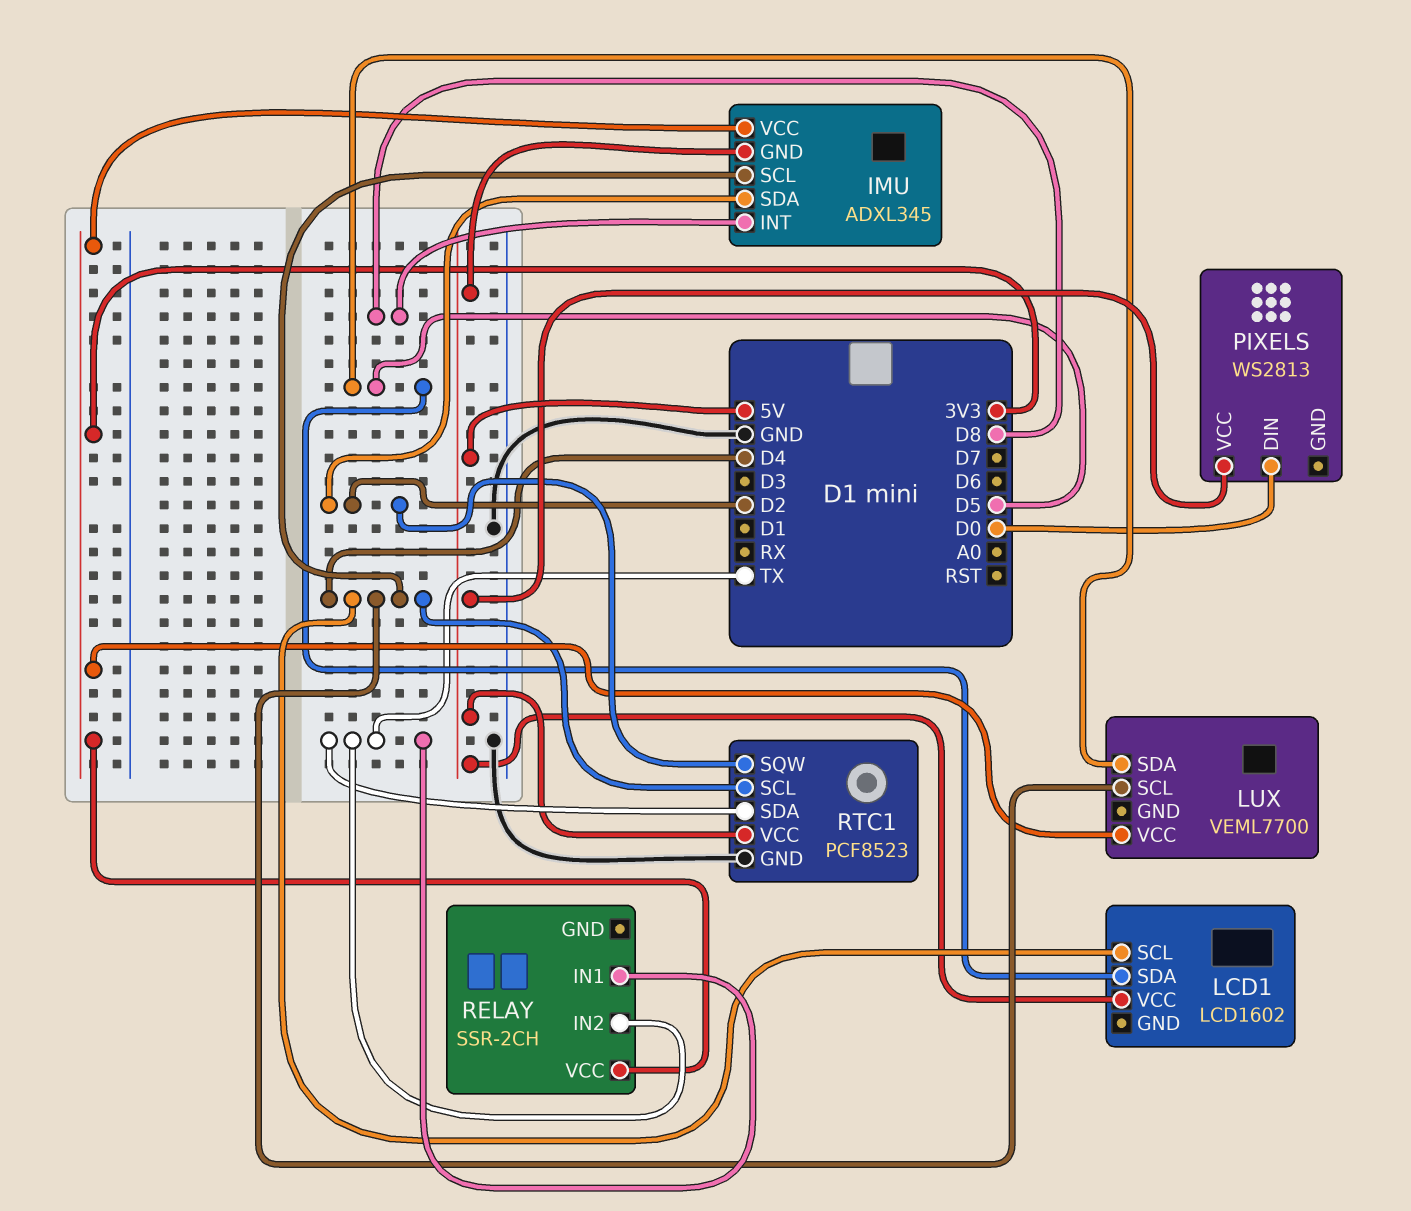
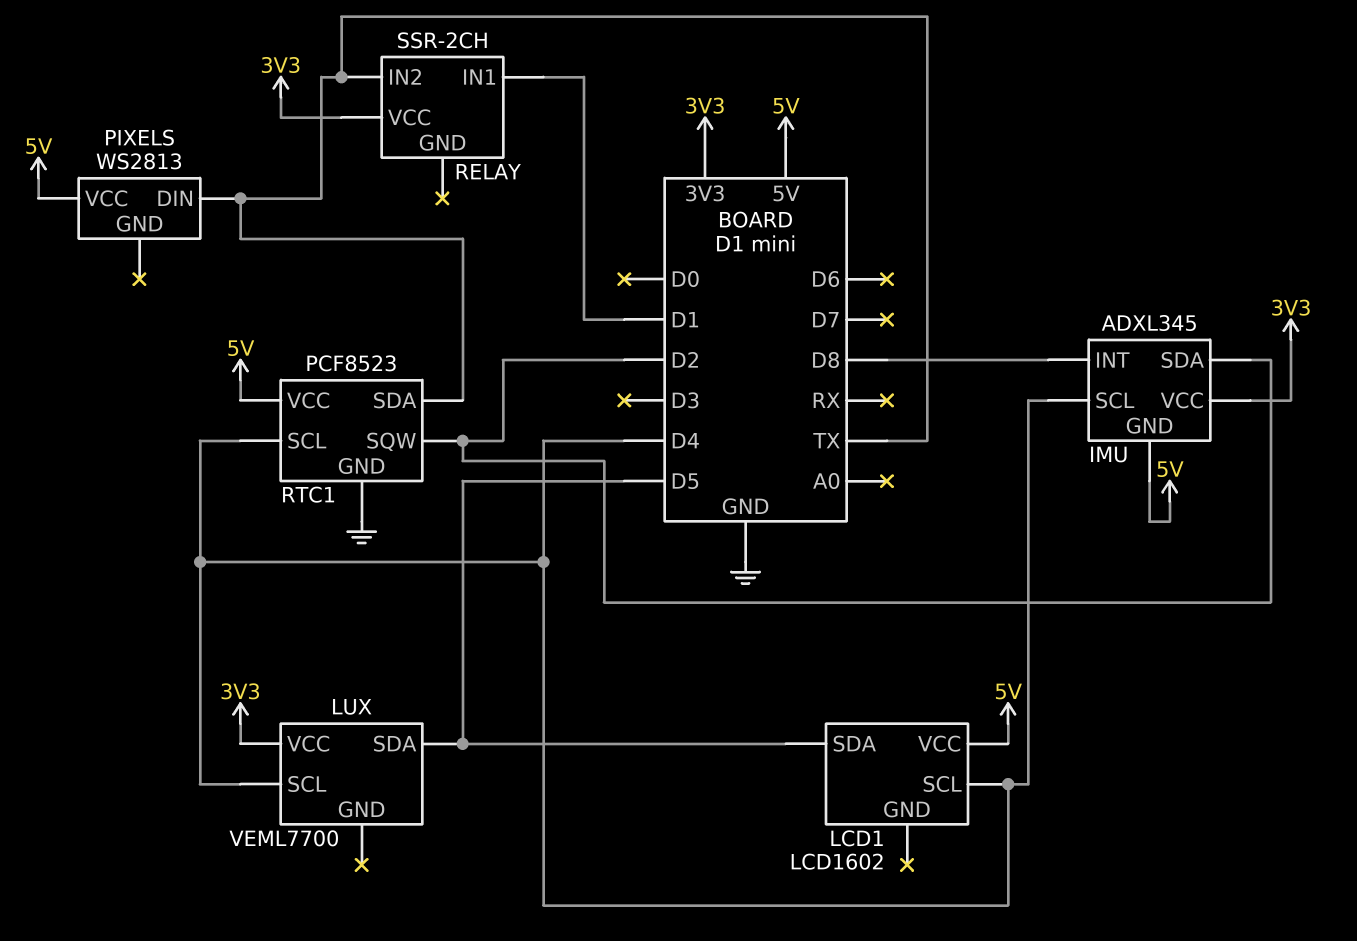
PIXELS pin DIN: D0 -> TX
RELAY pin IN1: TX -> D1

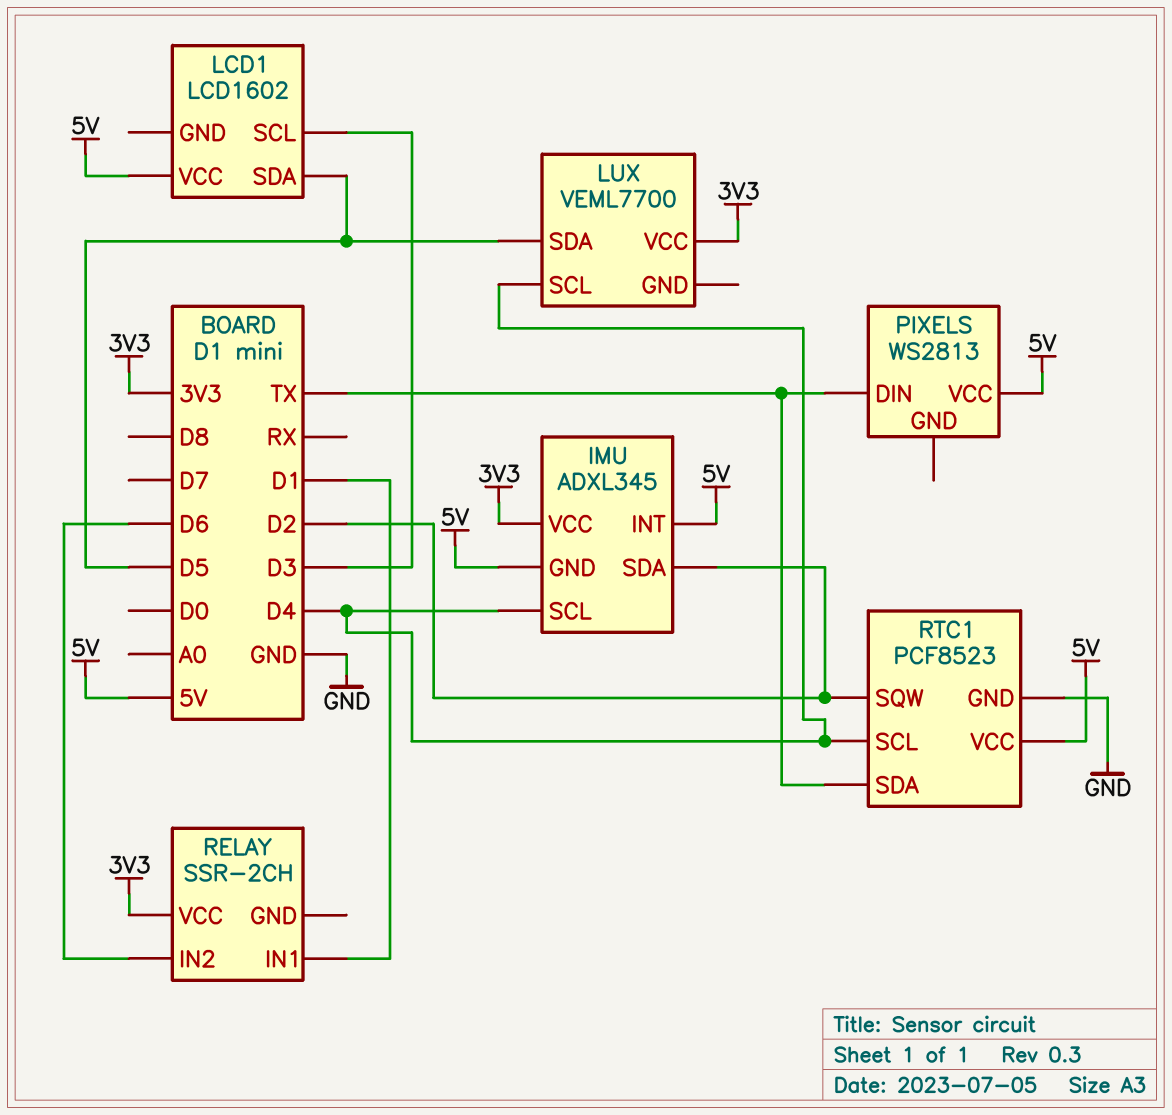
IMU pin INT: D8 -> 5V
LCD1 pin SCL: D4 -> D3
RELAY pin IN2: TX -> D6

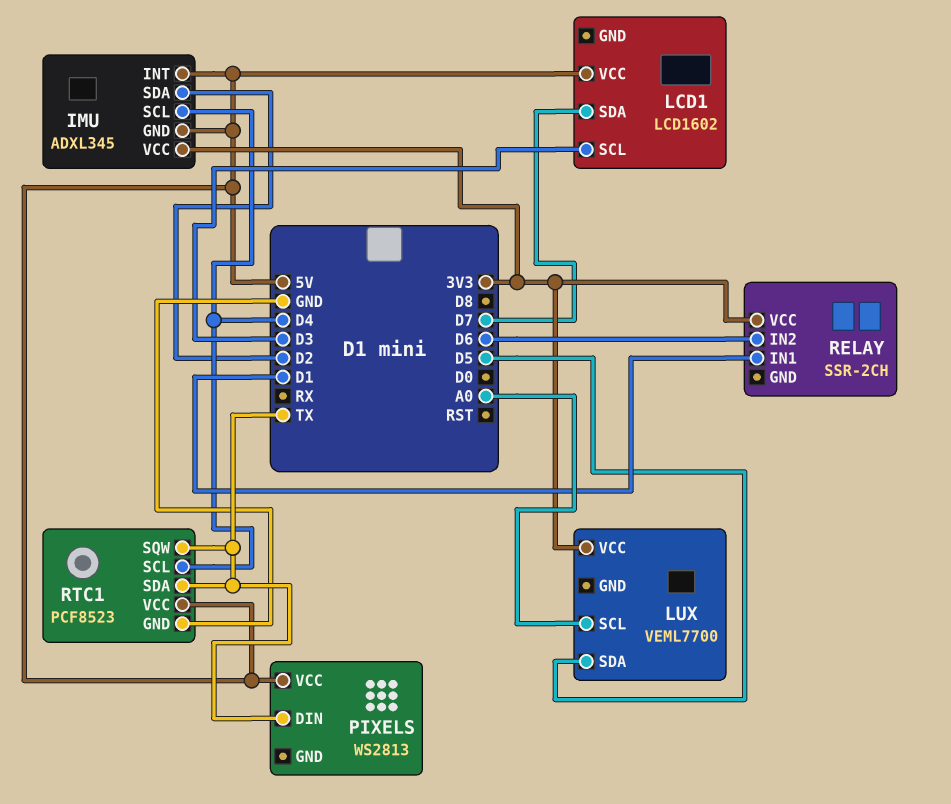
LCD1 pin SDA: D5 -> D7
LUX pin SCL: D4 -> A0
RTC1 pin SQW: D2 -> TX

